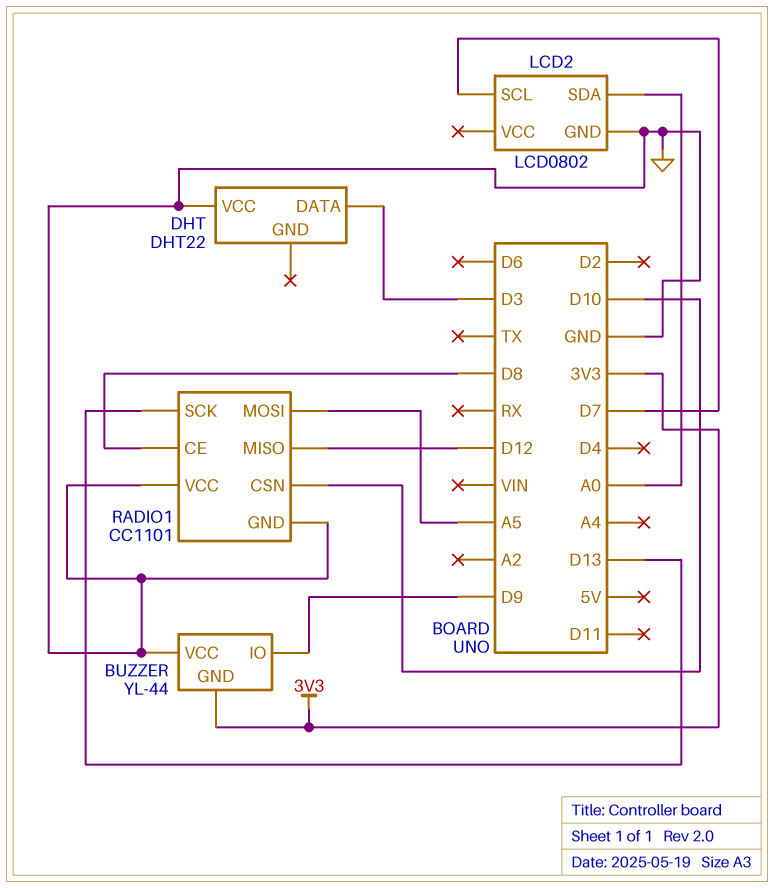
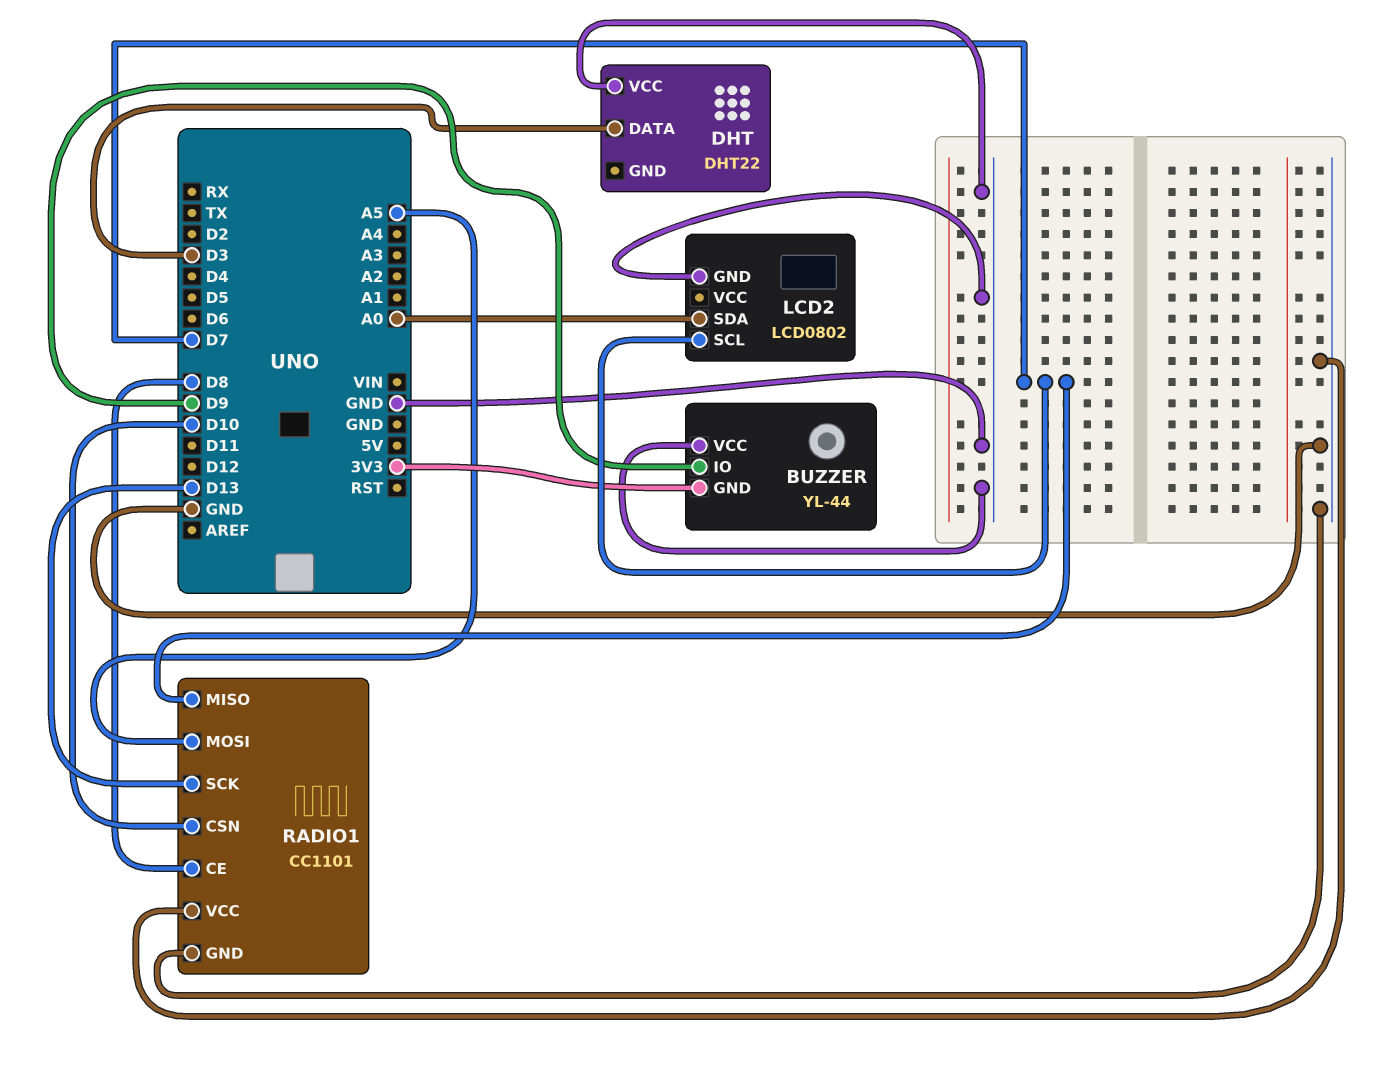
RADIO1 pin MISO: D12 -> D7

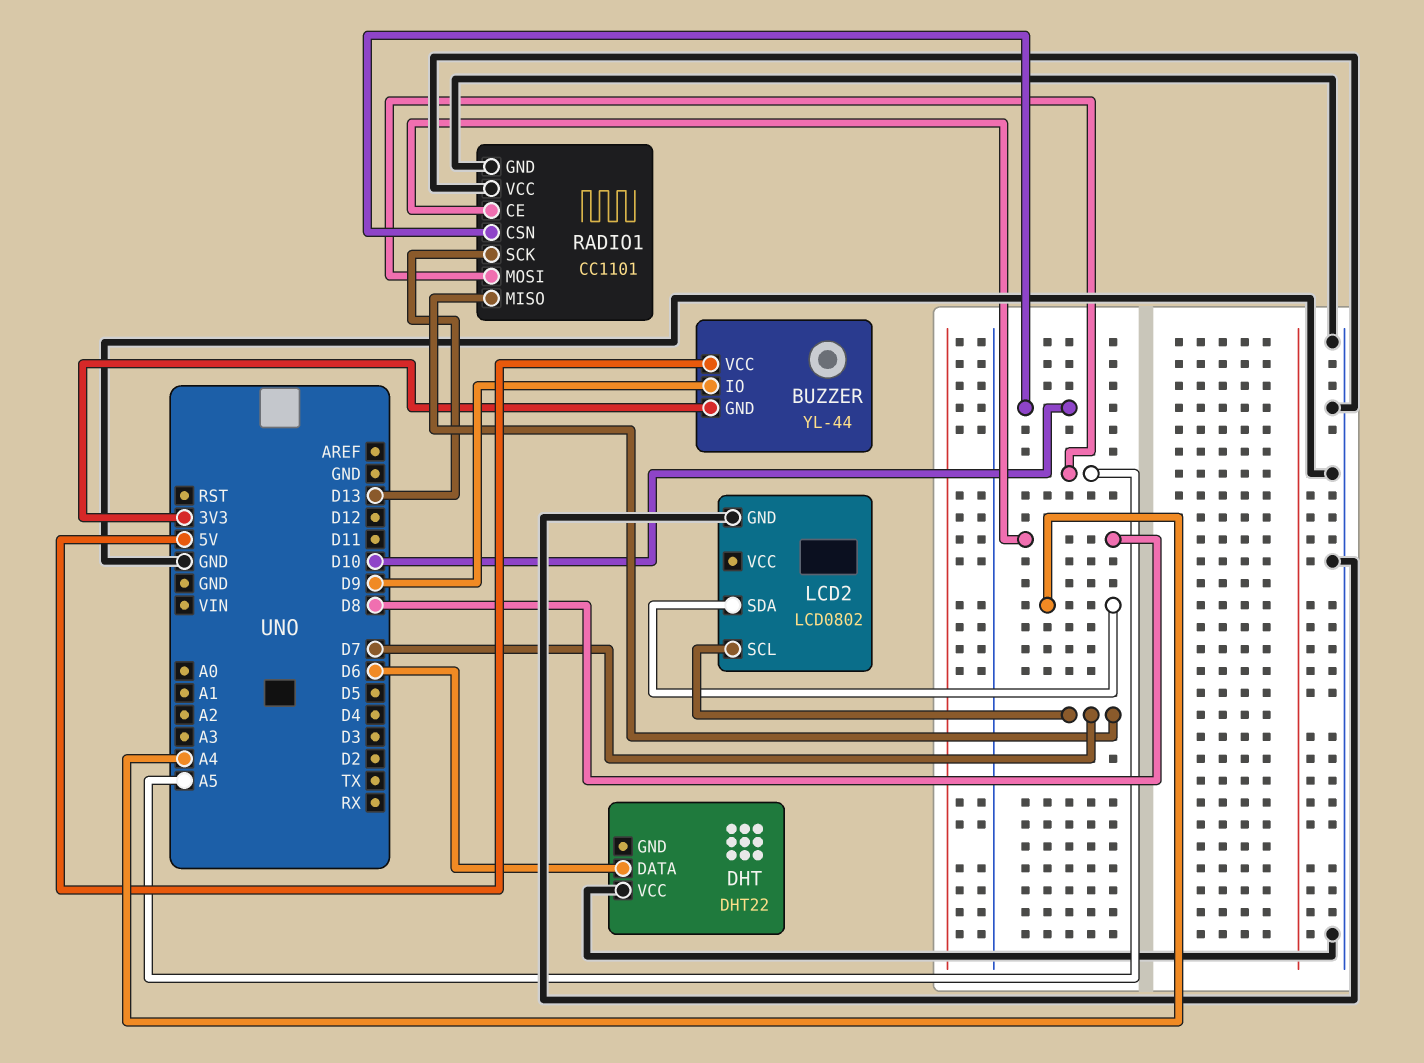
BUZZER pin VCC: GND -> 5V
DHT pin DATA: D3 -> D6
LCD2 pin SDA: A0 -> A4

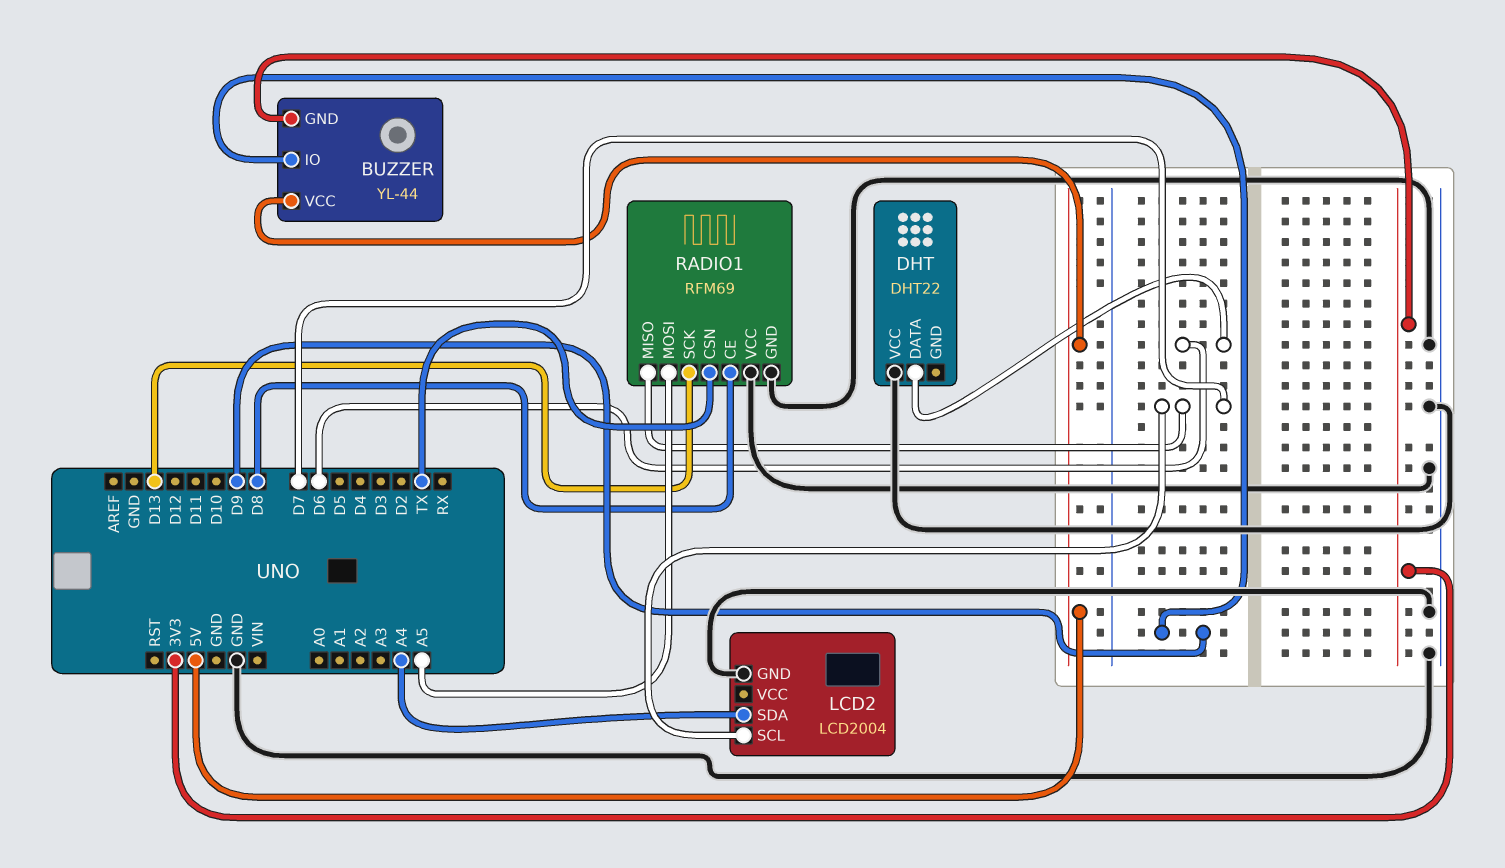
LCD2: LCD0802 -> LCD2004
RADIO1: CC1101 -> RFM69
RADIO1 pin CSN: D10 -> TX

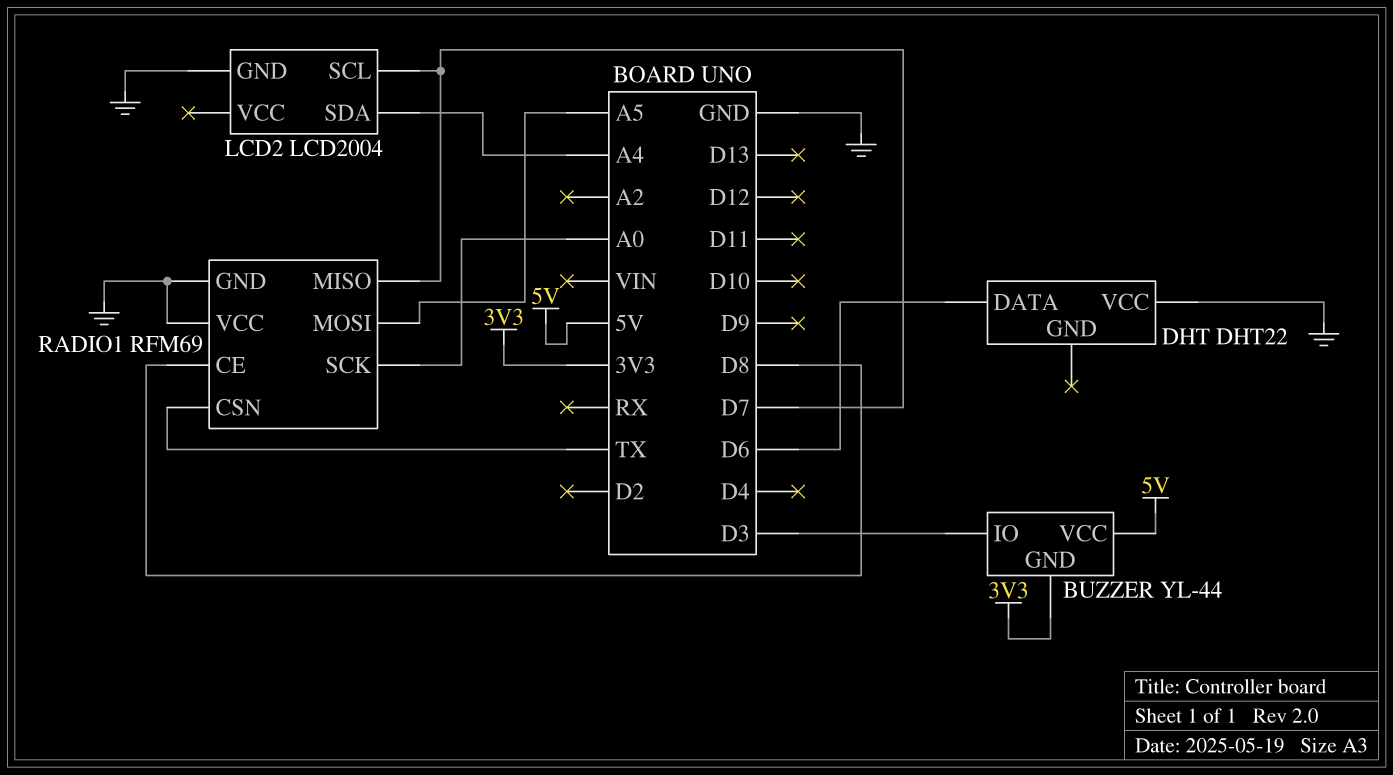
BUZZER pin IO: D9 -> D3
RADIO1 pin SCK: D13 -> A0

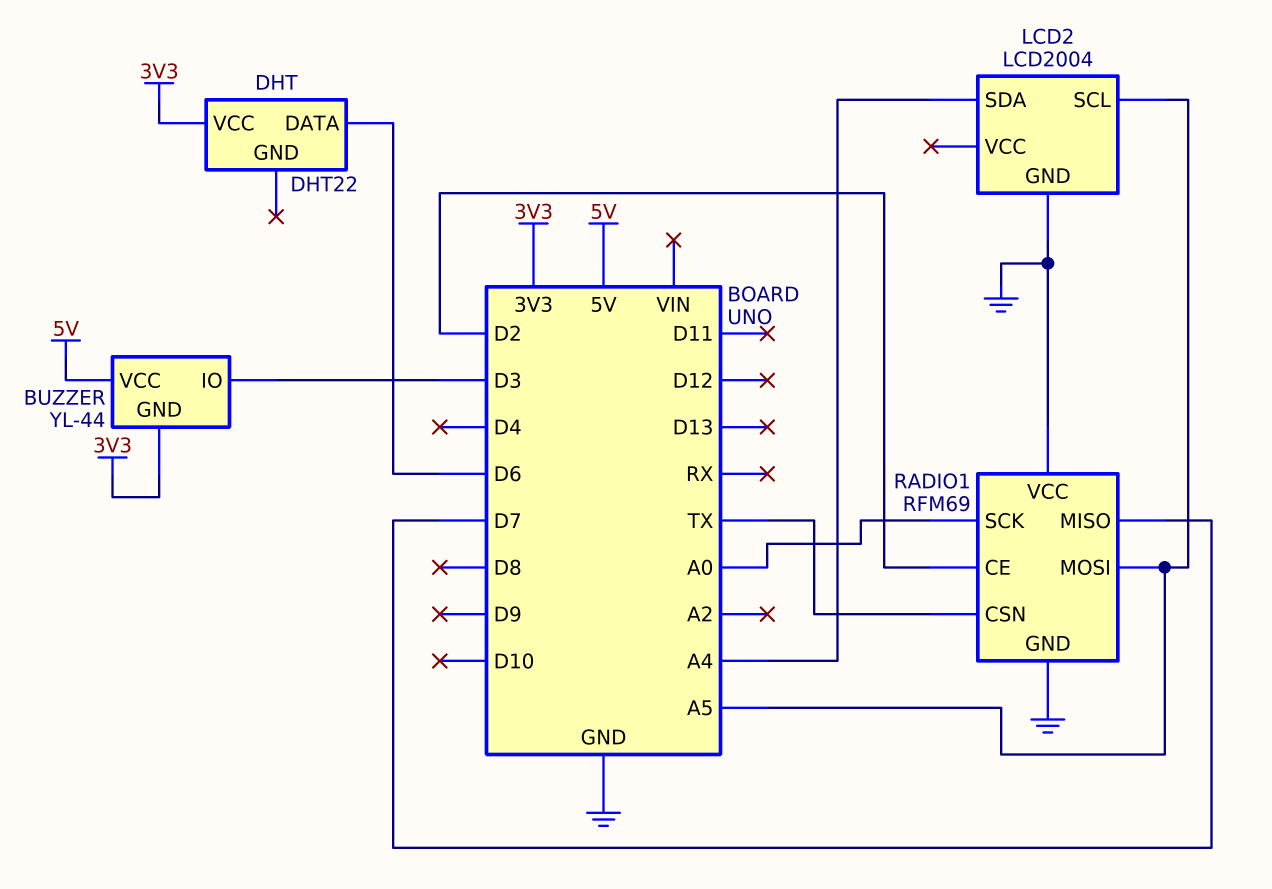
DHT pin VCC: GND -> 3V3
LCD2 pin SCL: D7 -> A5
RADIO1 pin CE: D8 -> D2

